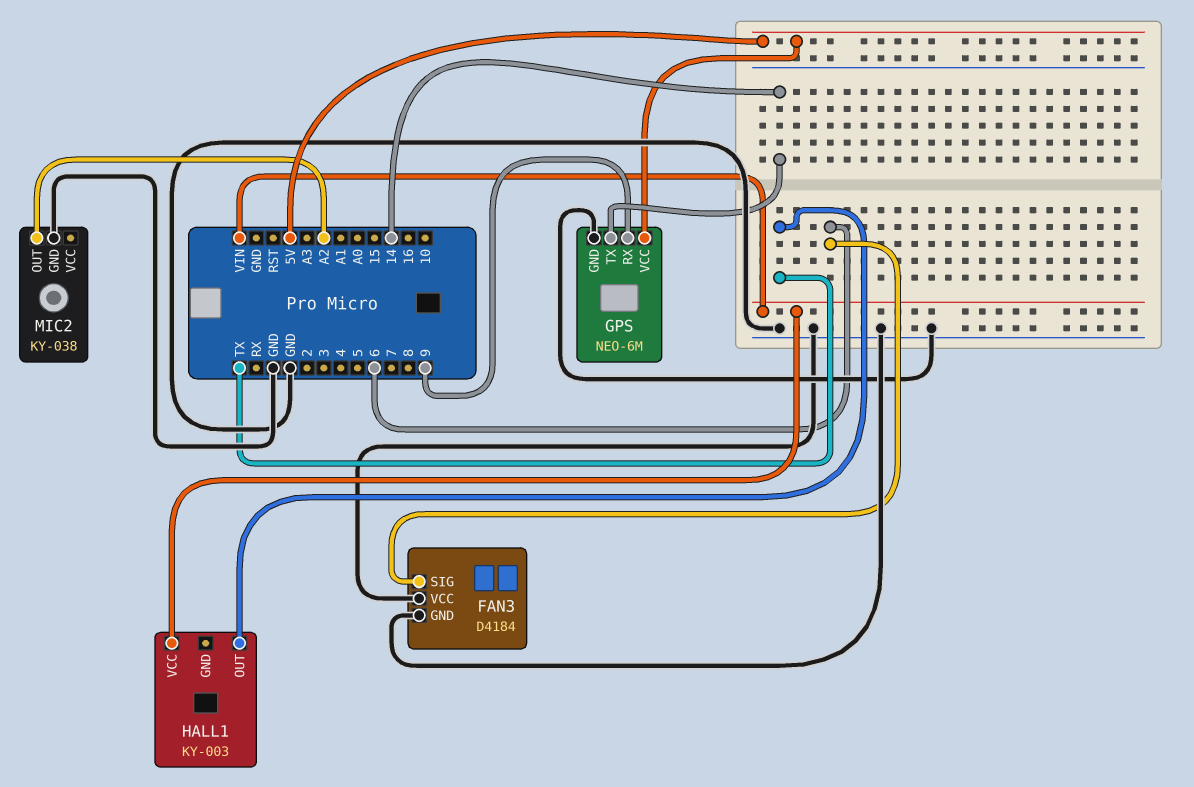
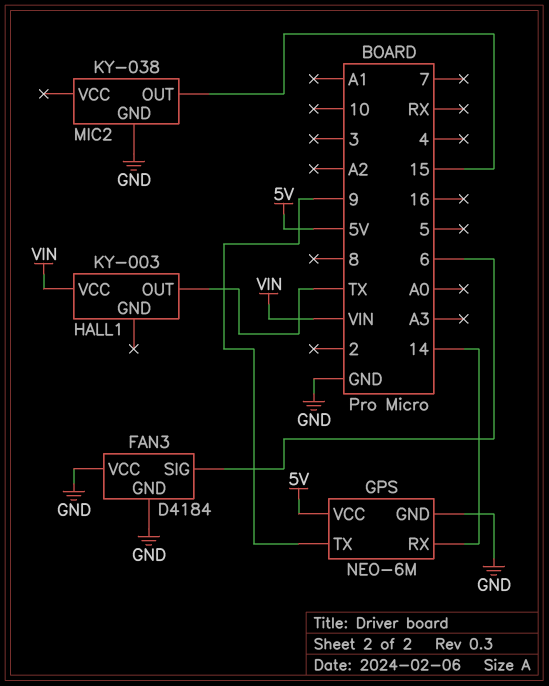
GPS pin RX: 9 -> 14
GPS pin TX: 14 -> 9
MIC2 pin OUT: A2 -> 15

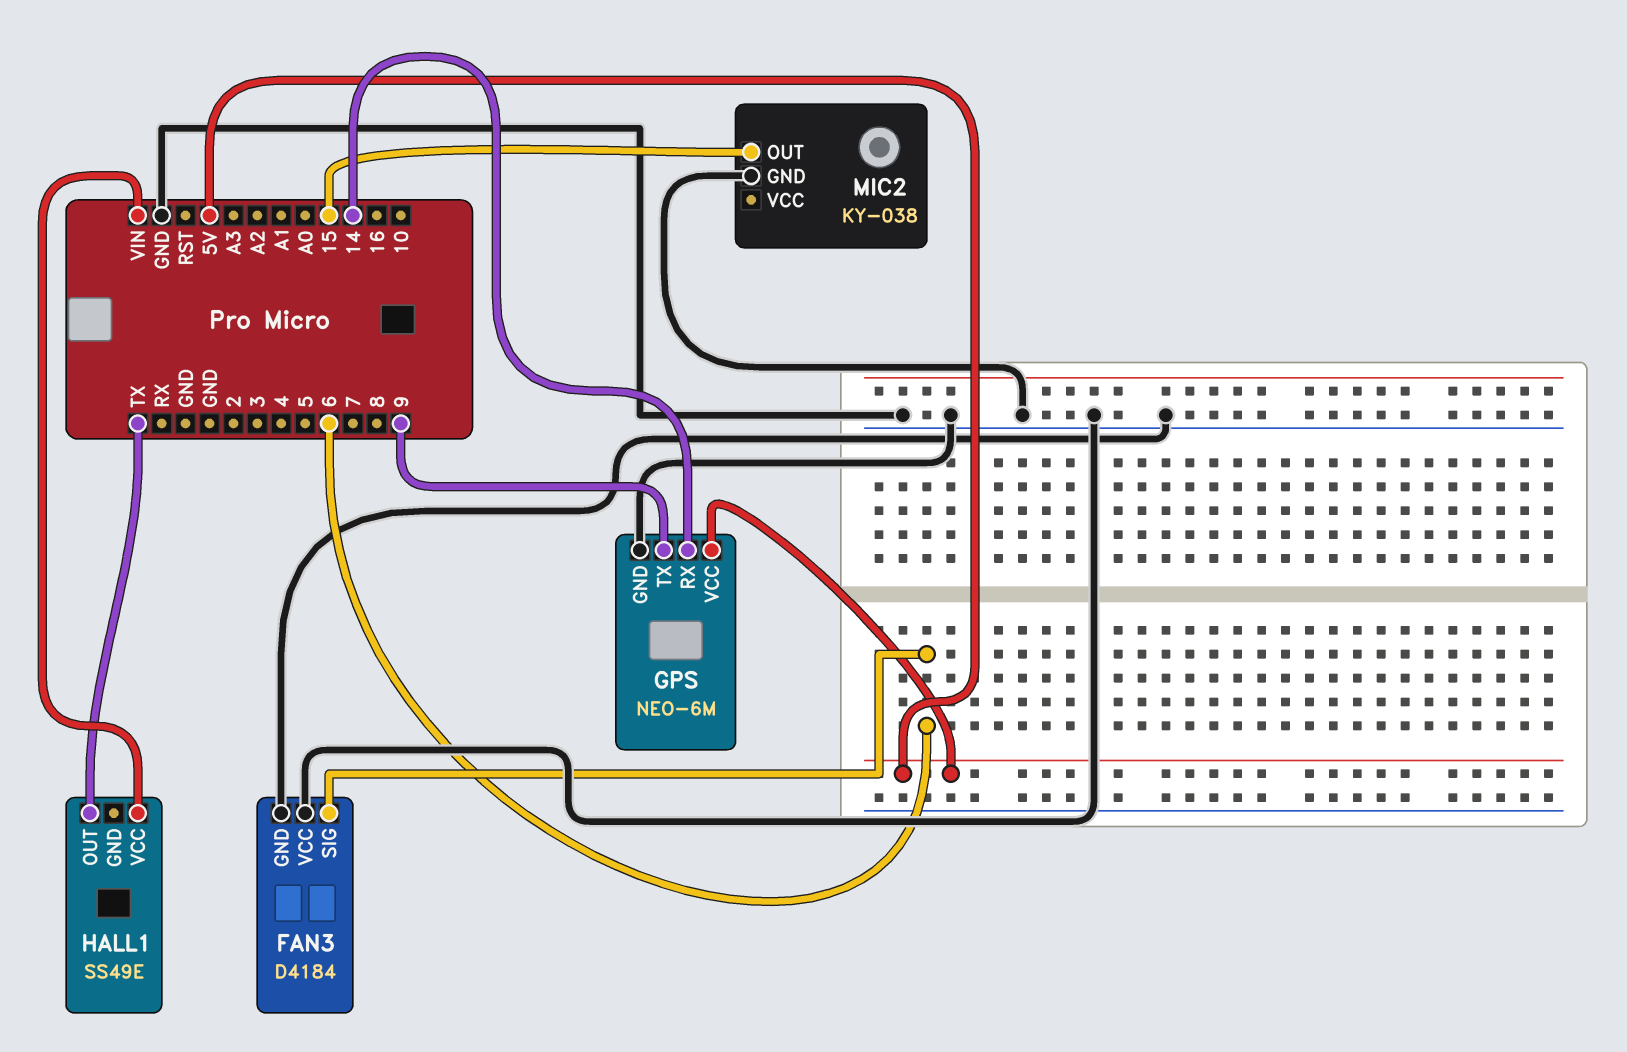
HALL1: KY-003 -> SS49E

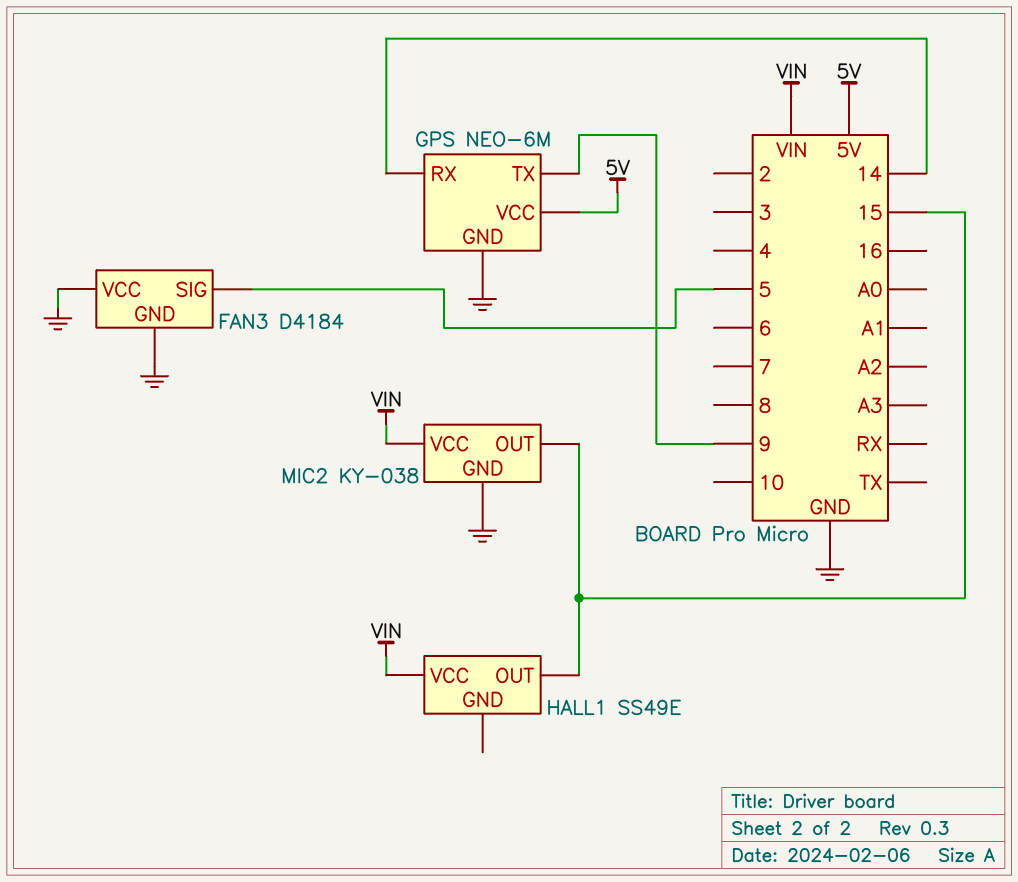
FAN3 pin SIG: 6 -> 5
HALL1 pin OUT: TX -> 15
MIC2 pin VCC: none -> VIN

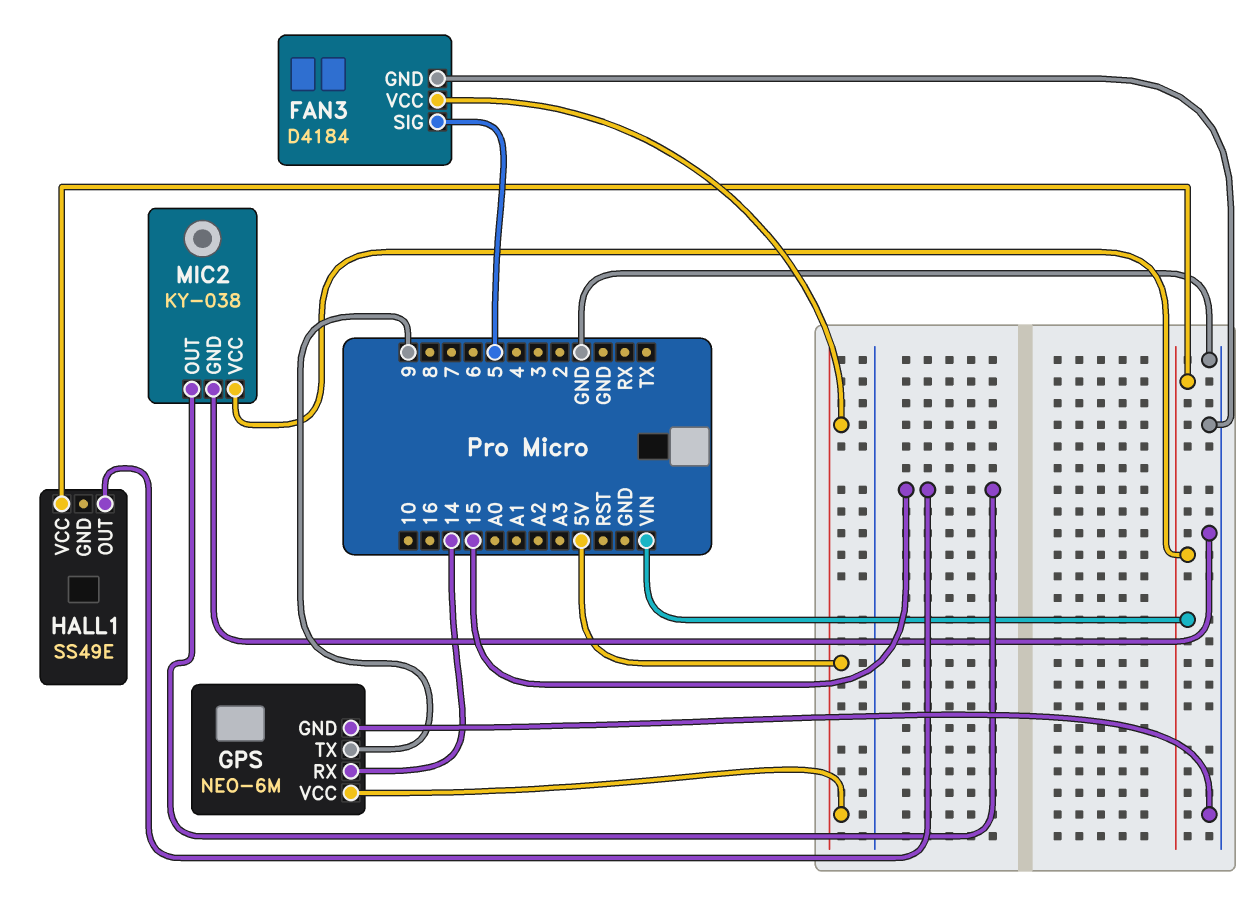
FAN3 pin VCC: GND -> 5V

